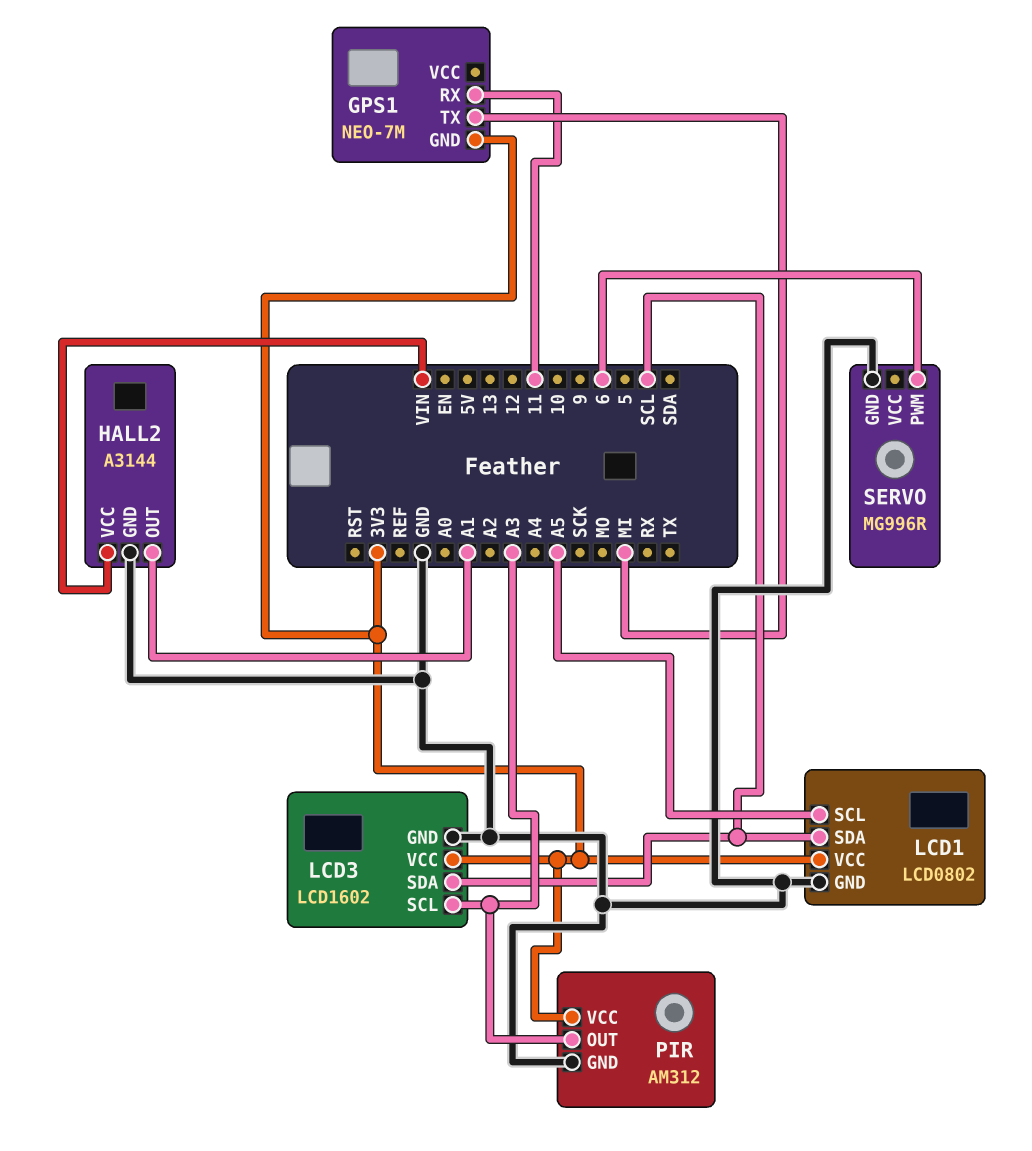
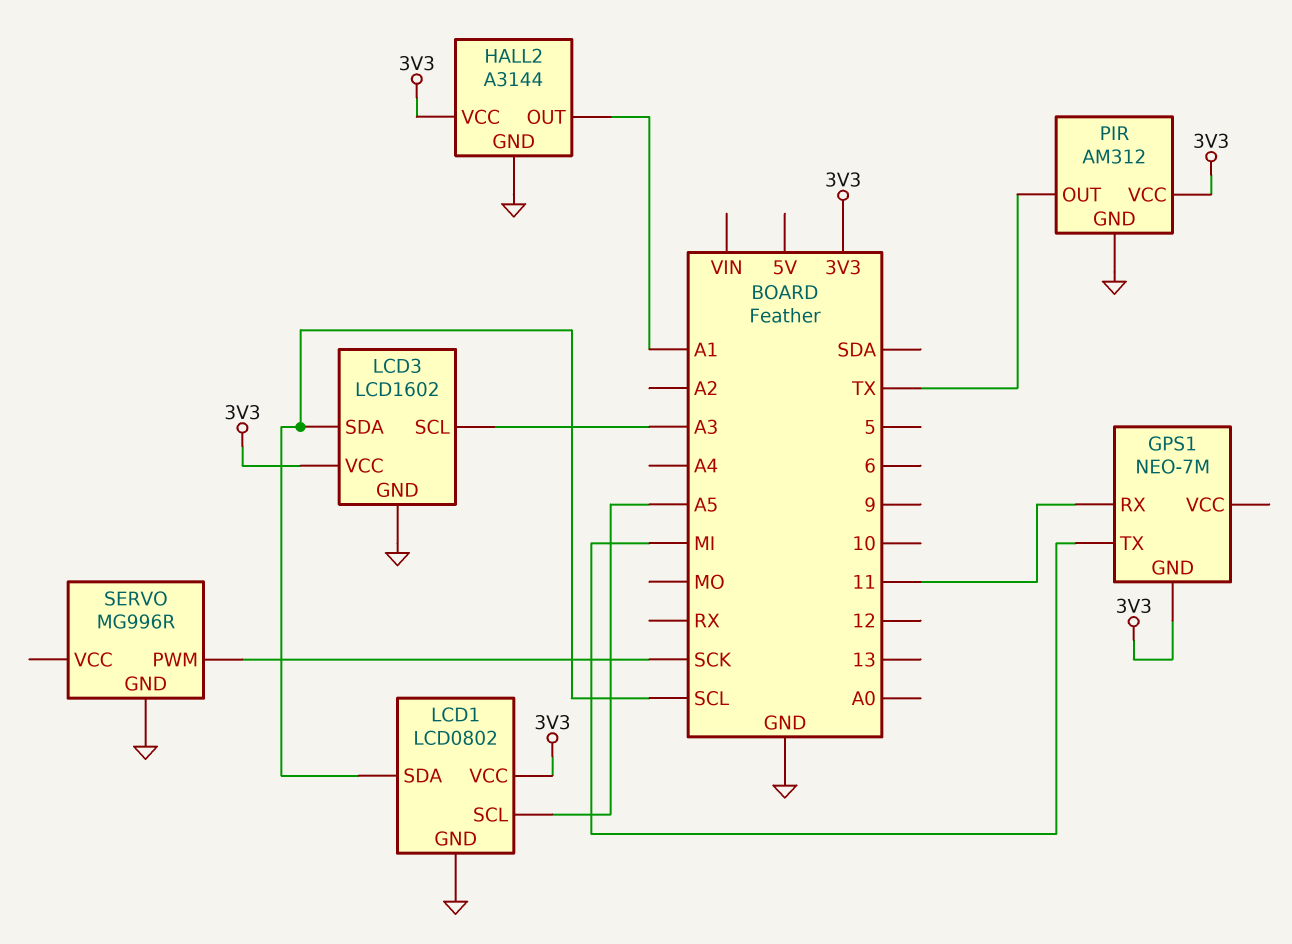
HALL2 pin VCC: VIN -> 3V3
PIR pin OUT: A3 -> TX
SERVO pin PWM: 6 -> SCK

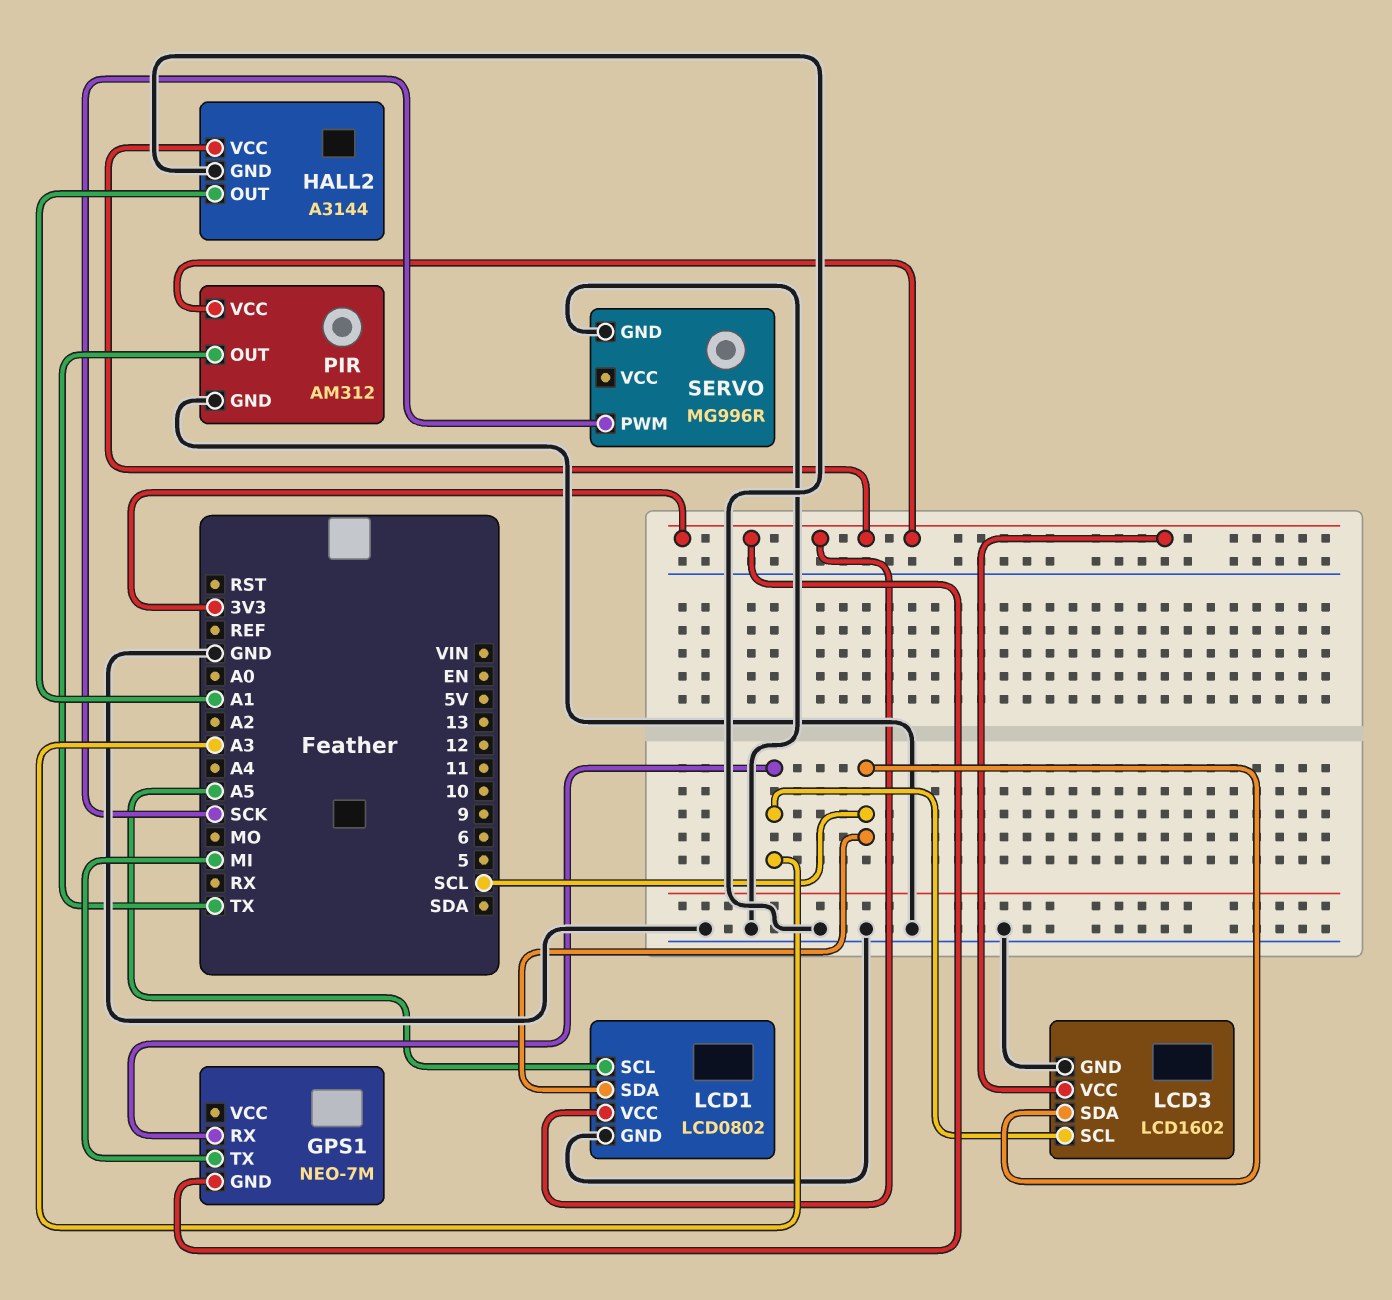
GPS1 pin RX: 11 -> A3

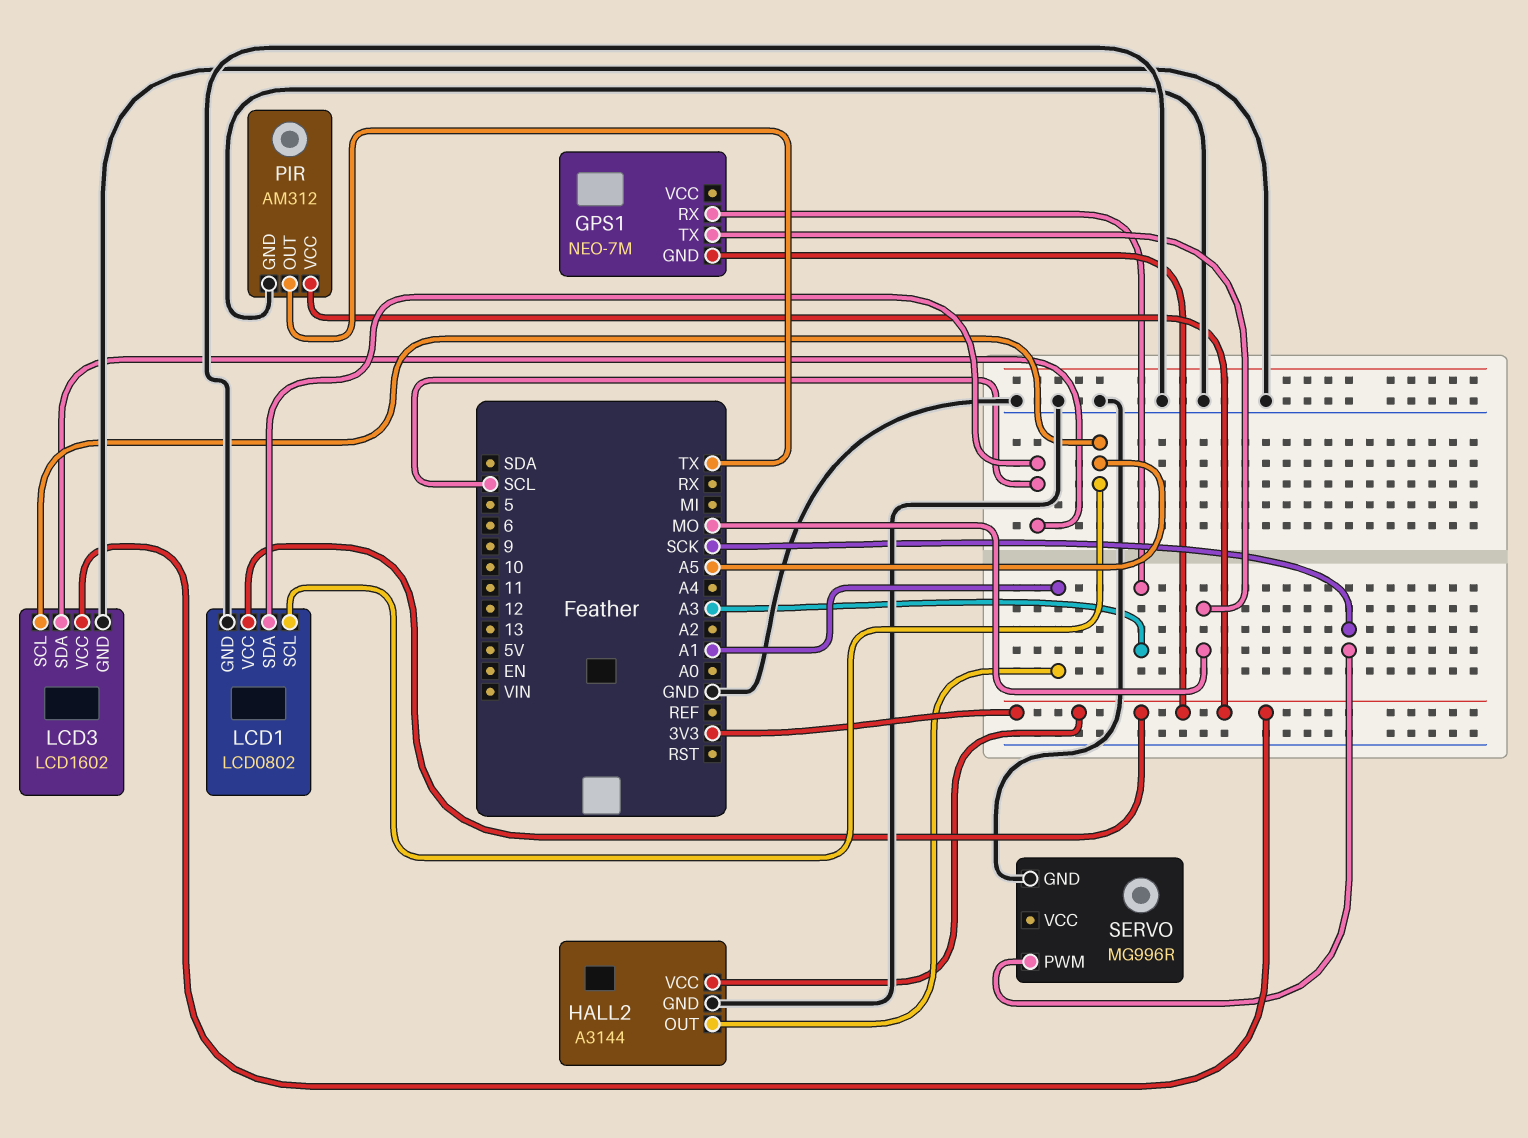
GPS1 pin TX: MI -> MO
LCD3 pin SCL: A3 -> A5

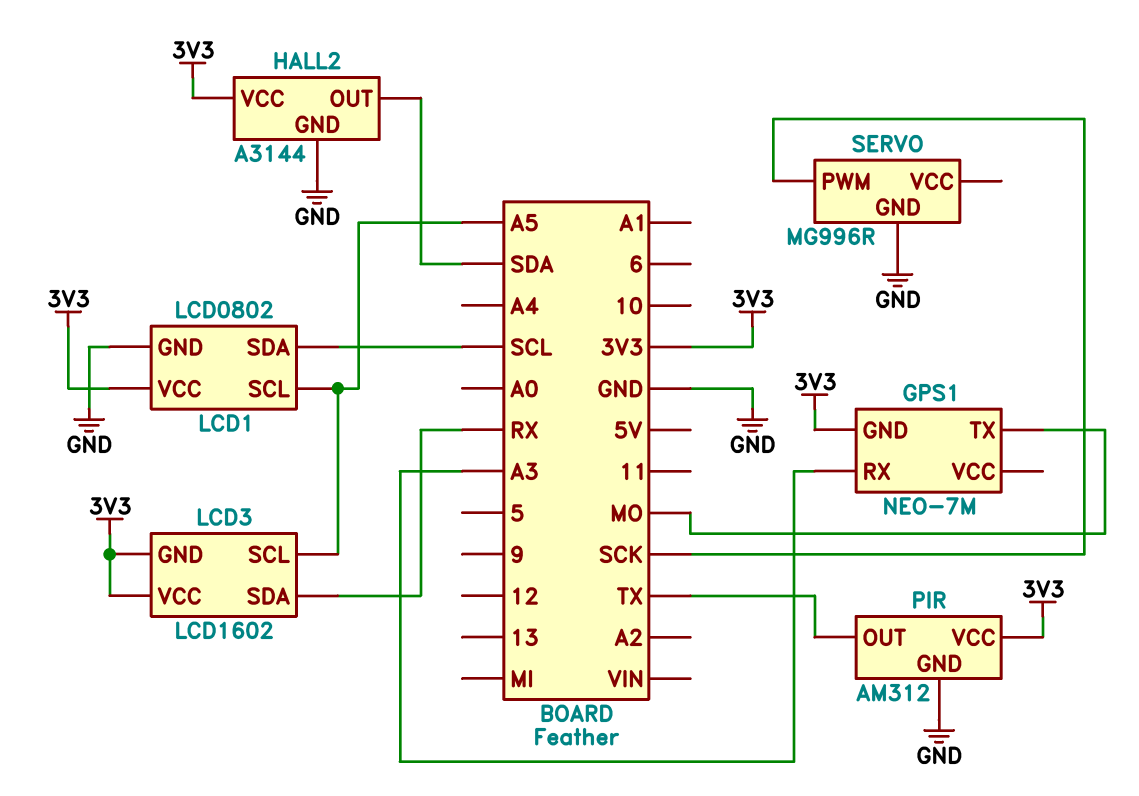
HALL2 pin OUT: A1 -> SDA
LCD3 pin GND: GND -> 3V3
LCD3 pin SDA: SCL -> RX

